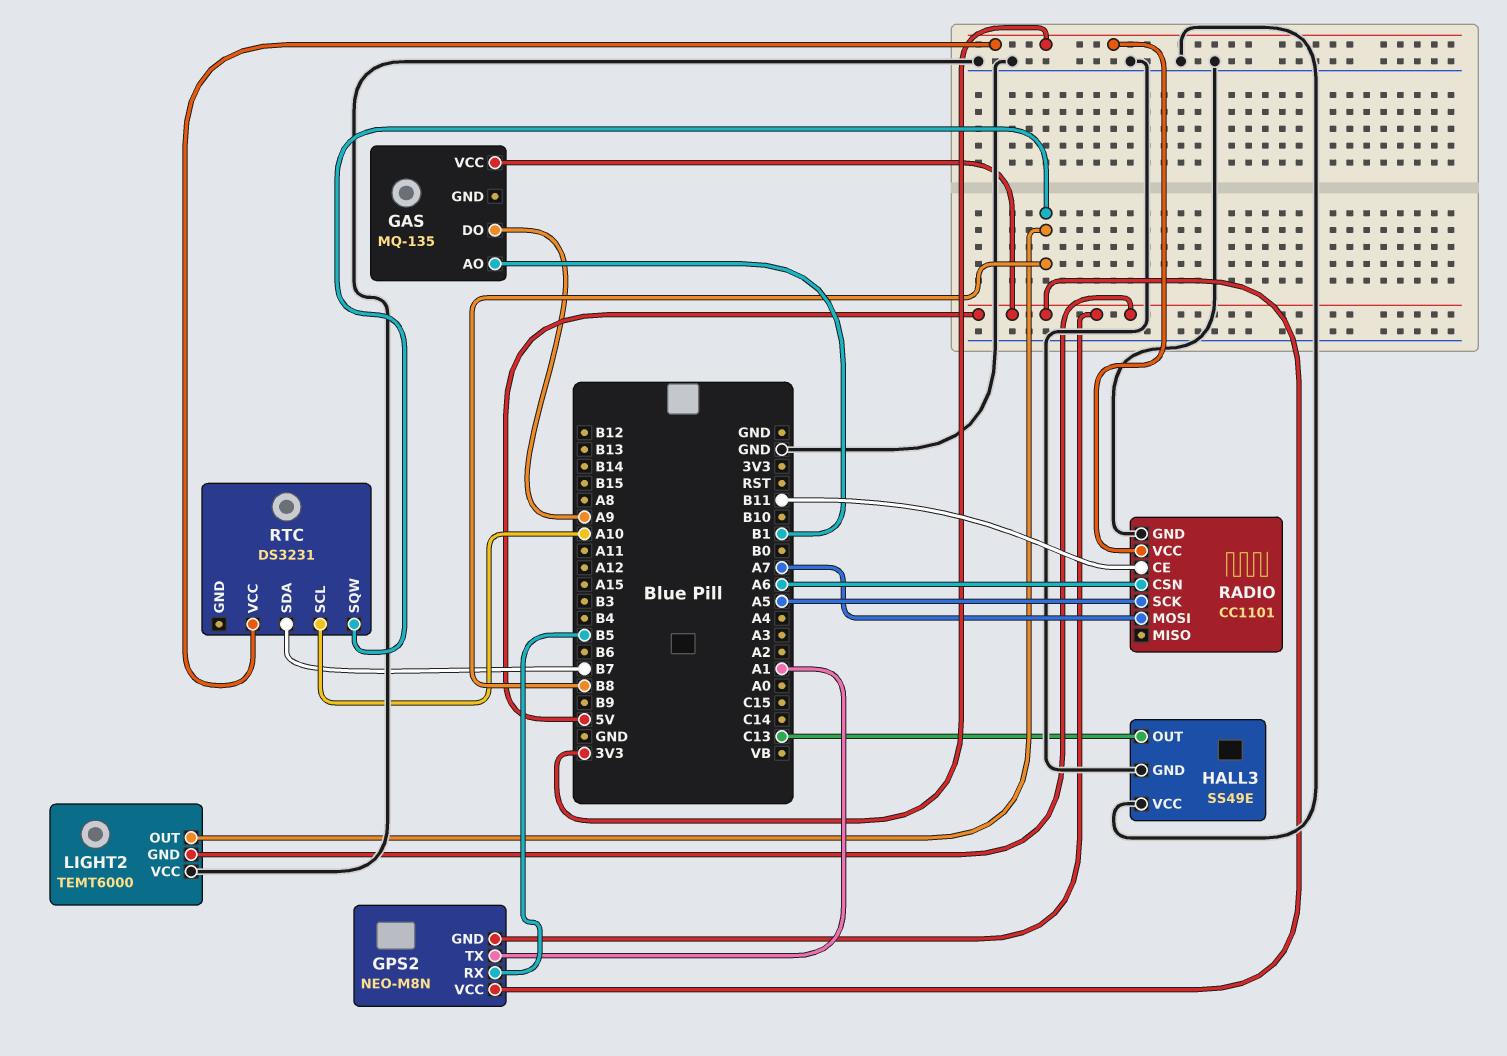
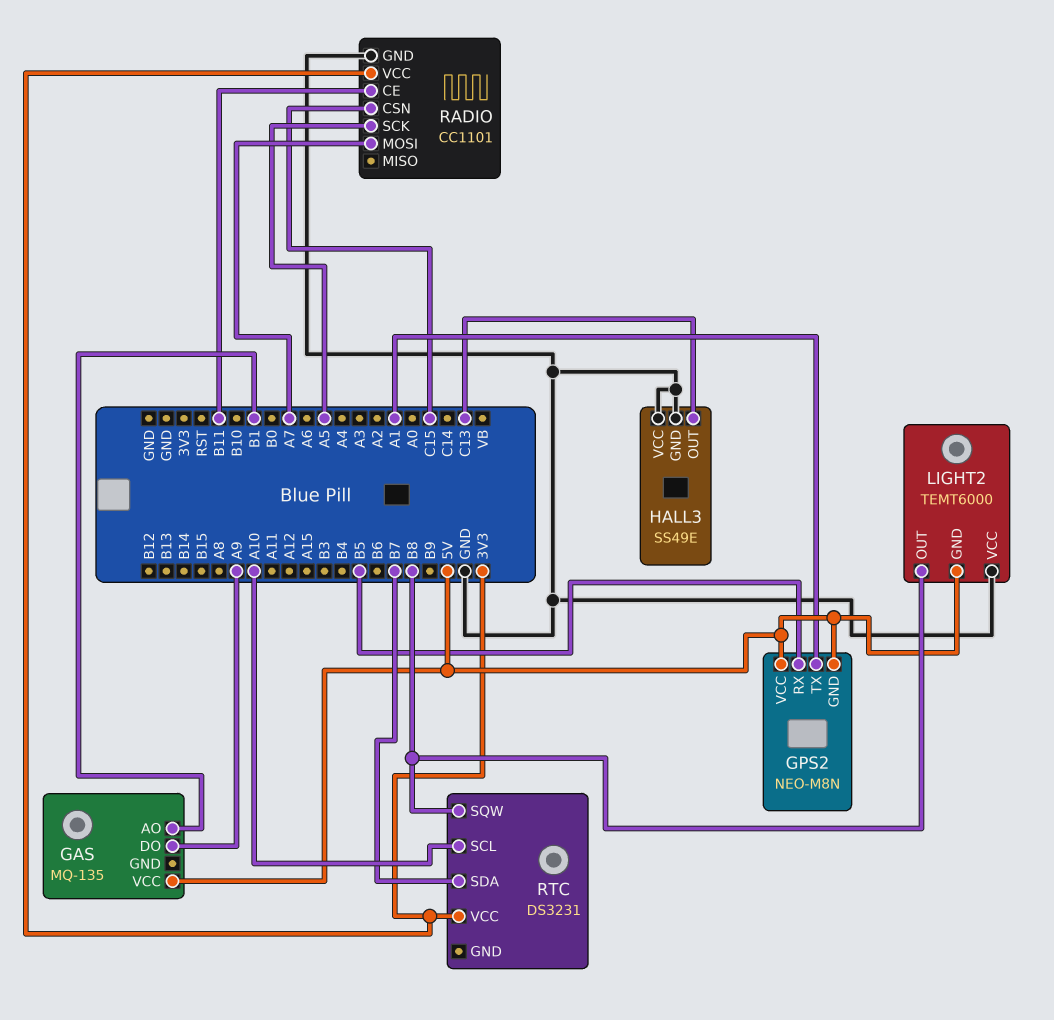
RADIO pin CSN: A6 -> C15

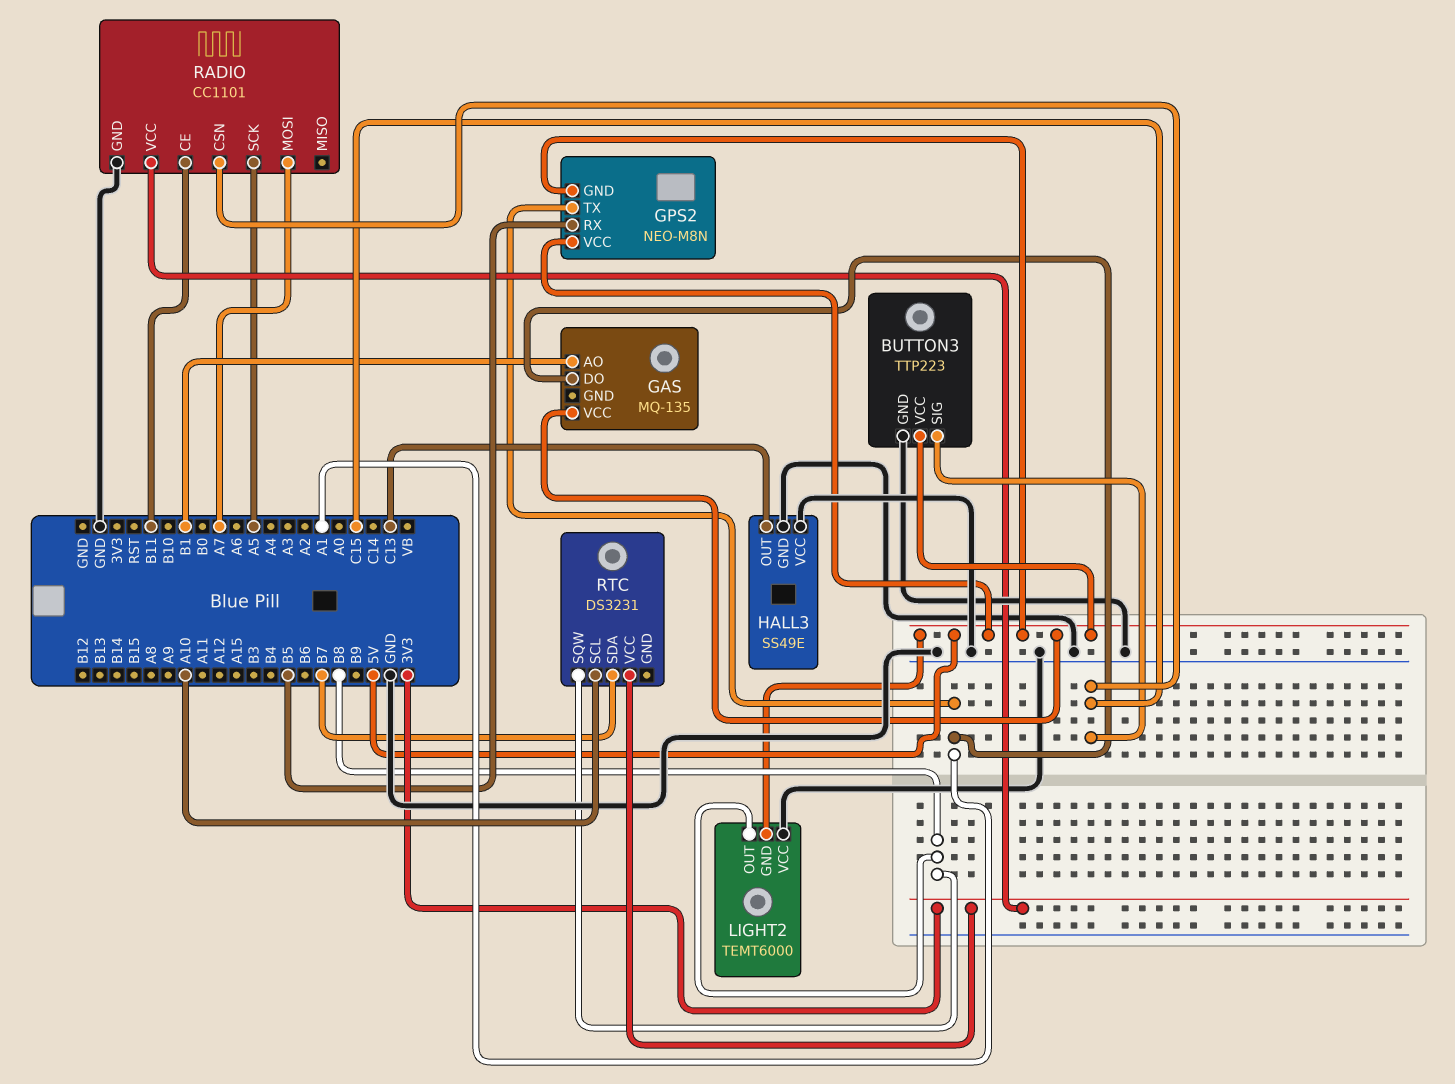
BUTTON3: none -> TTP223
BUTTON3 pin GND: none -> GND
BUTTON3 pin SIG: none -> C15
BUTTON3 pin VCC: none -> 5V
GAS pin DO: A9 -> A1

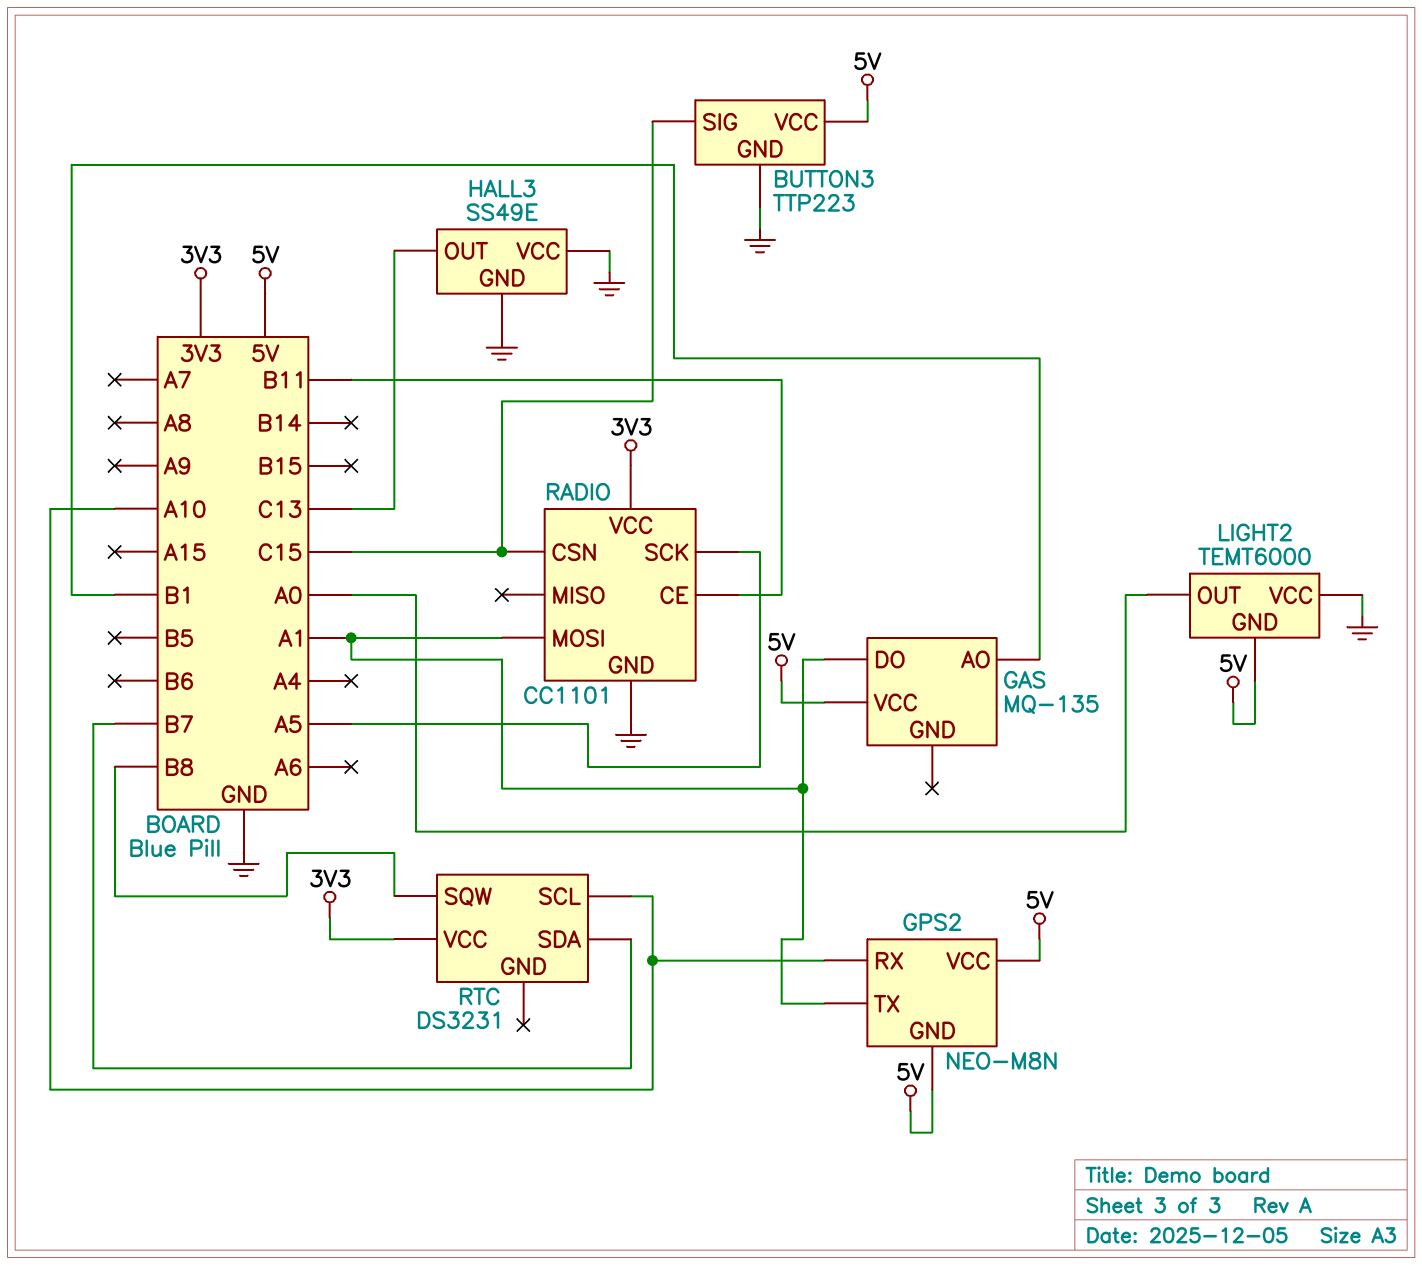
GPS2 pin RX: B5 -> A10
LIGHT2 pin OUT: B8 -> A0
RADIO pin MOSI: A7 -> A1

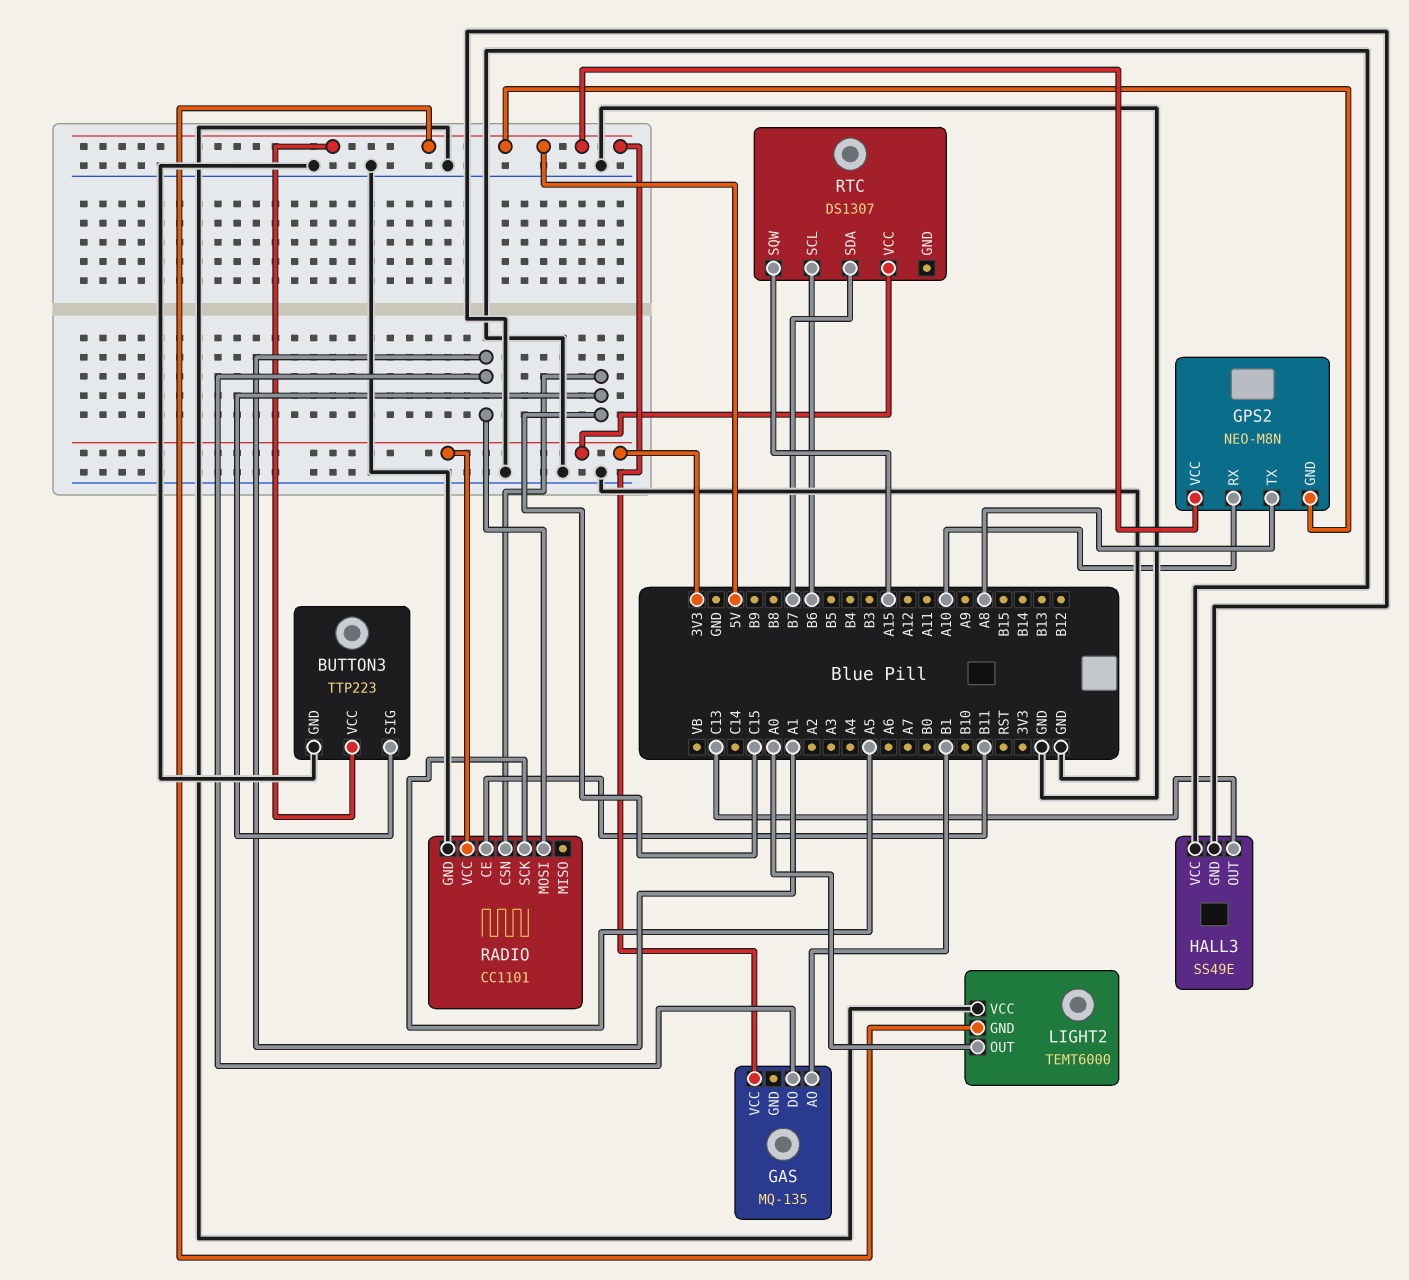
GPS2 pin TX: A1 -> A8
RTC: DS3231 -> DS1307
RTC pin SCL: A10 -> B6
RTC pin SQW: B8 -> A15

